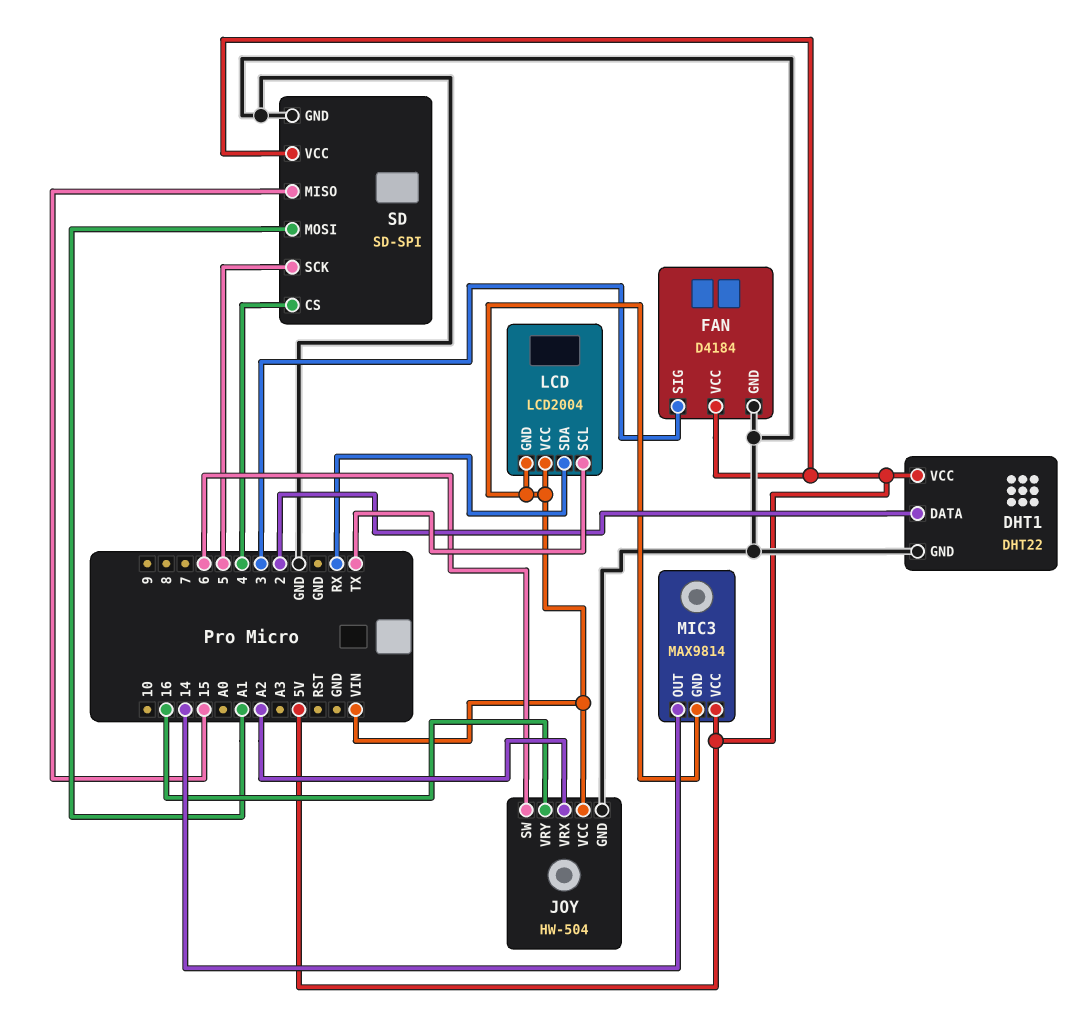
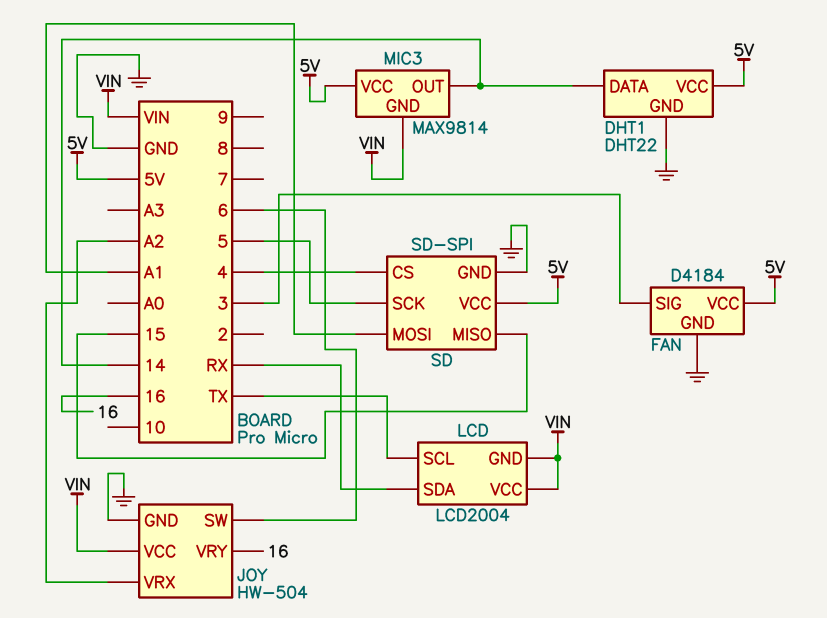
DHT1 pin DATA: 2 -> 14

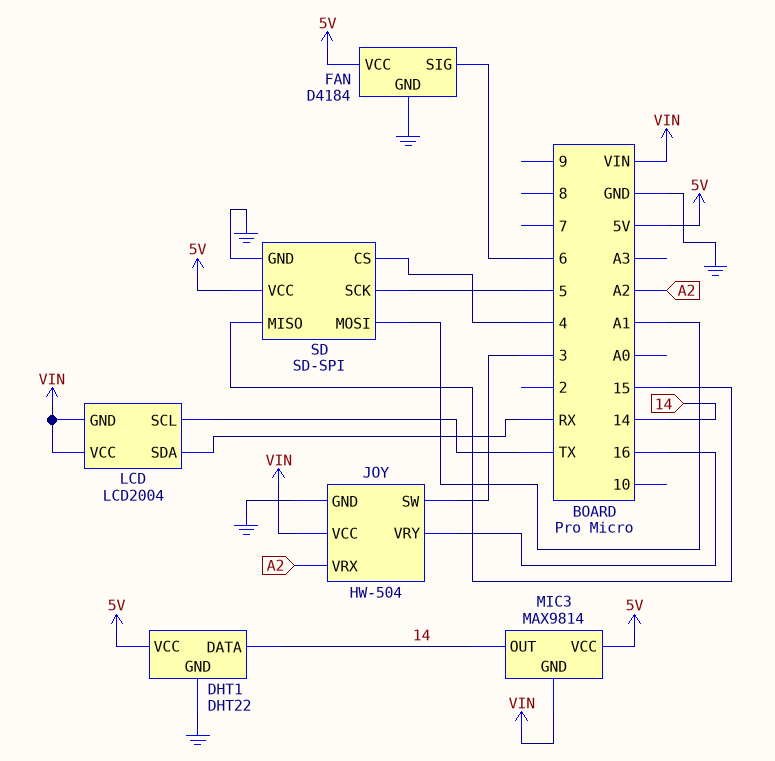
FAN pin SIG: 3 -> 6
JOY pin SW: 6 -> 3

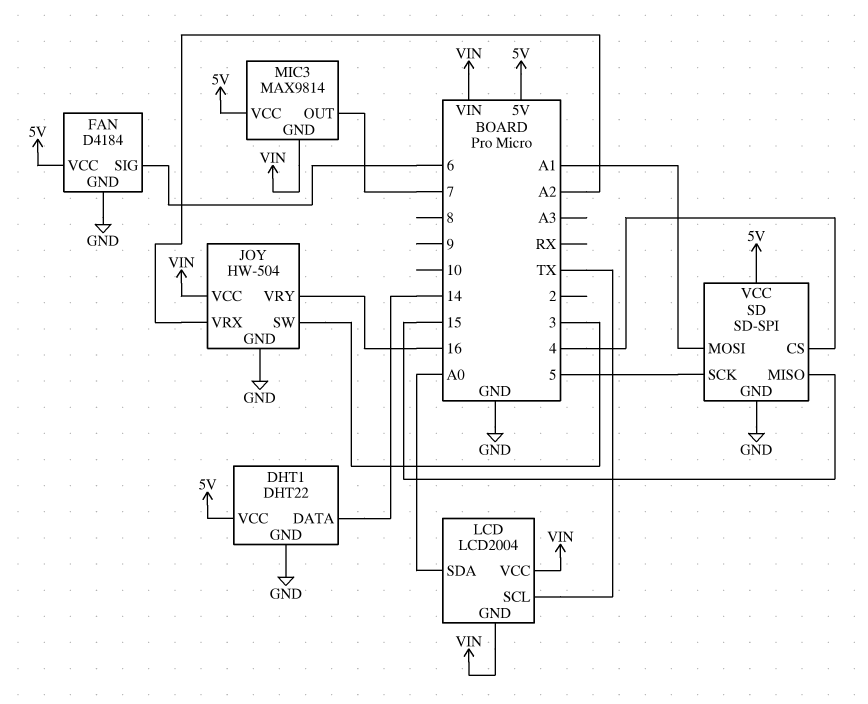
LCD pin SDA: RX -> A0
MIC3 pin OUT: 14 -> 7

